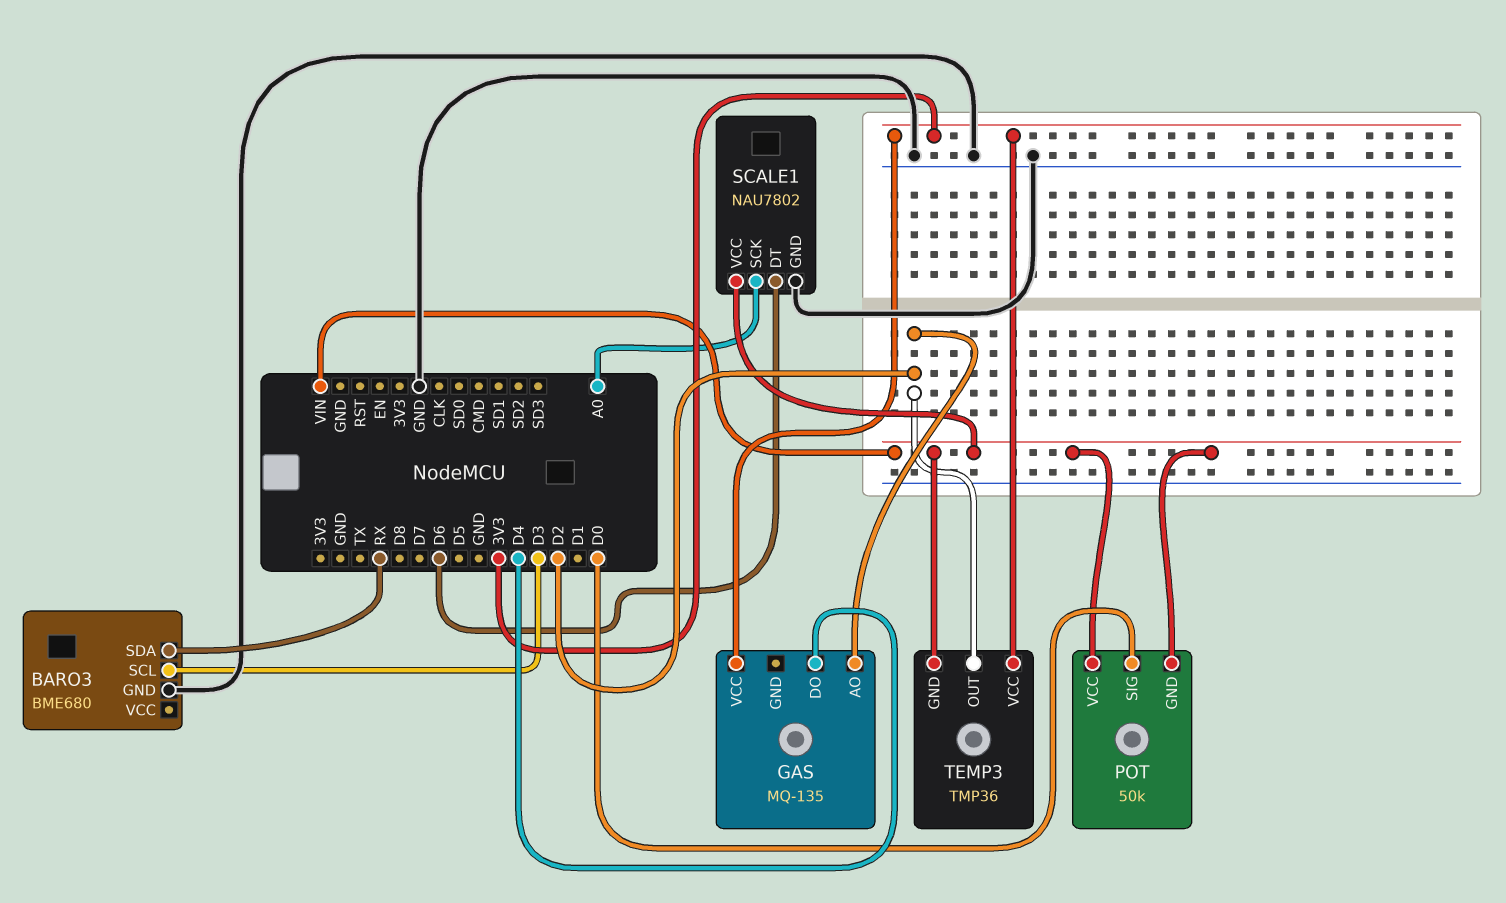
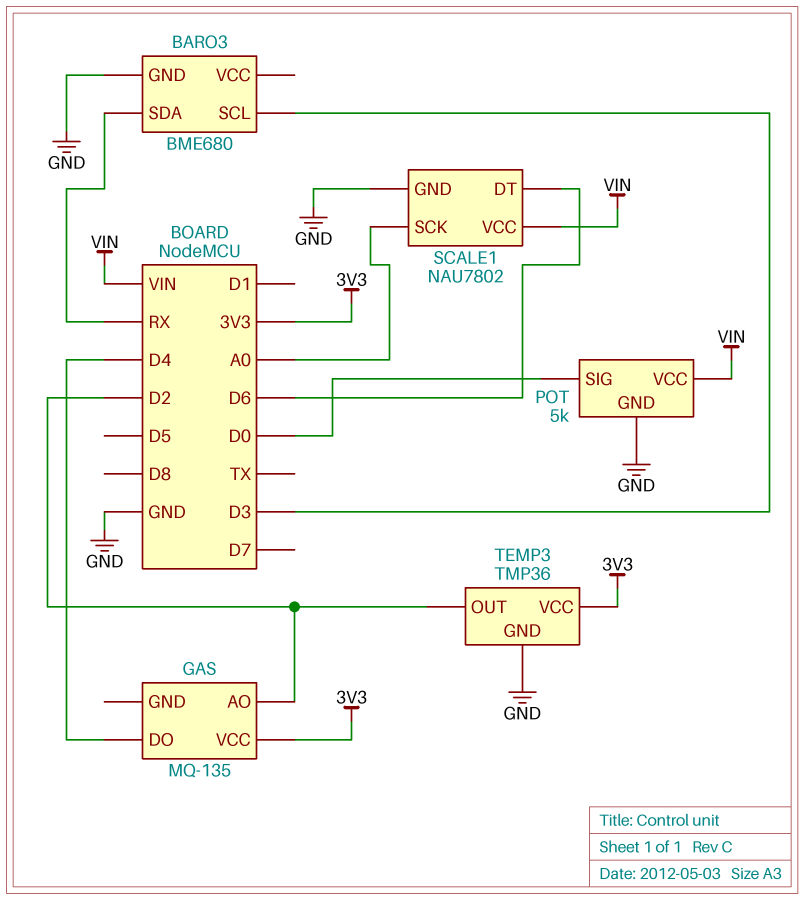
POT: 50k -> 5k
POT pin GND: VIN -> GND
TEMP3 pin GND: VIN -> GND

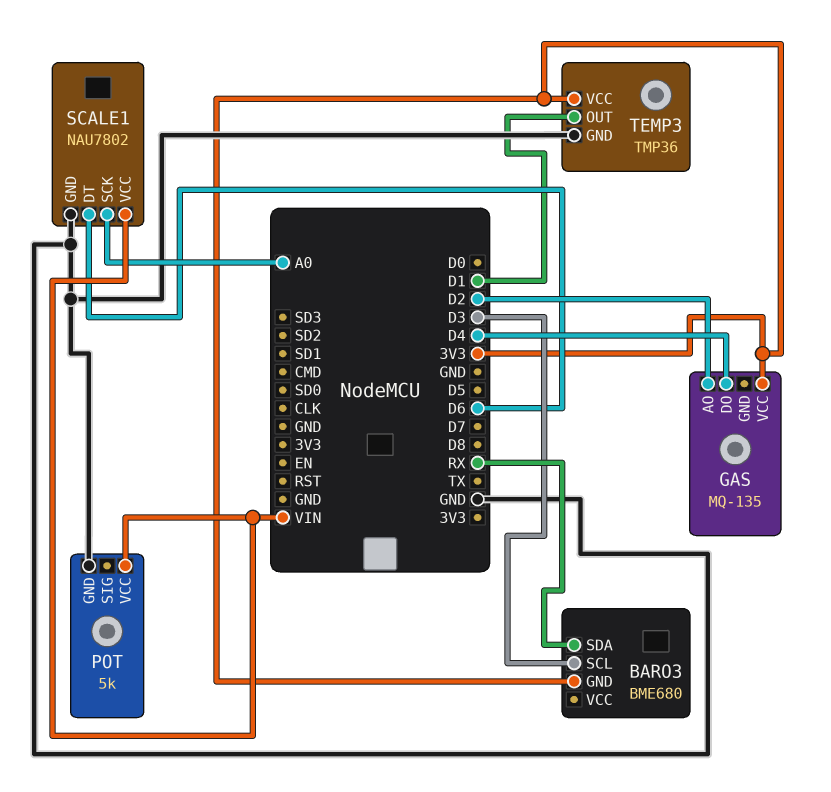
BARO3 pin GND: GND -> 3V3
POT pin SIG: D0 -> none
TEMP3 pin OUT: D2 -> D1

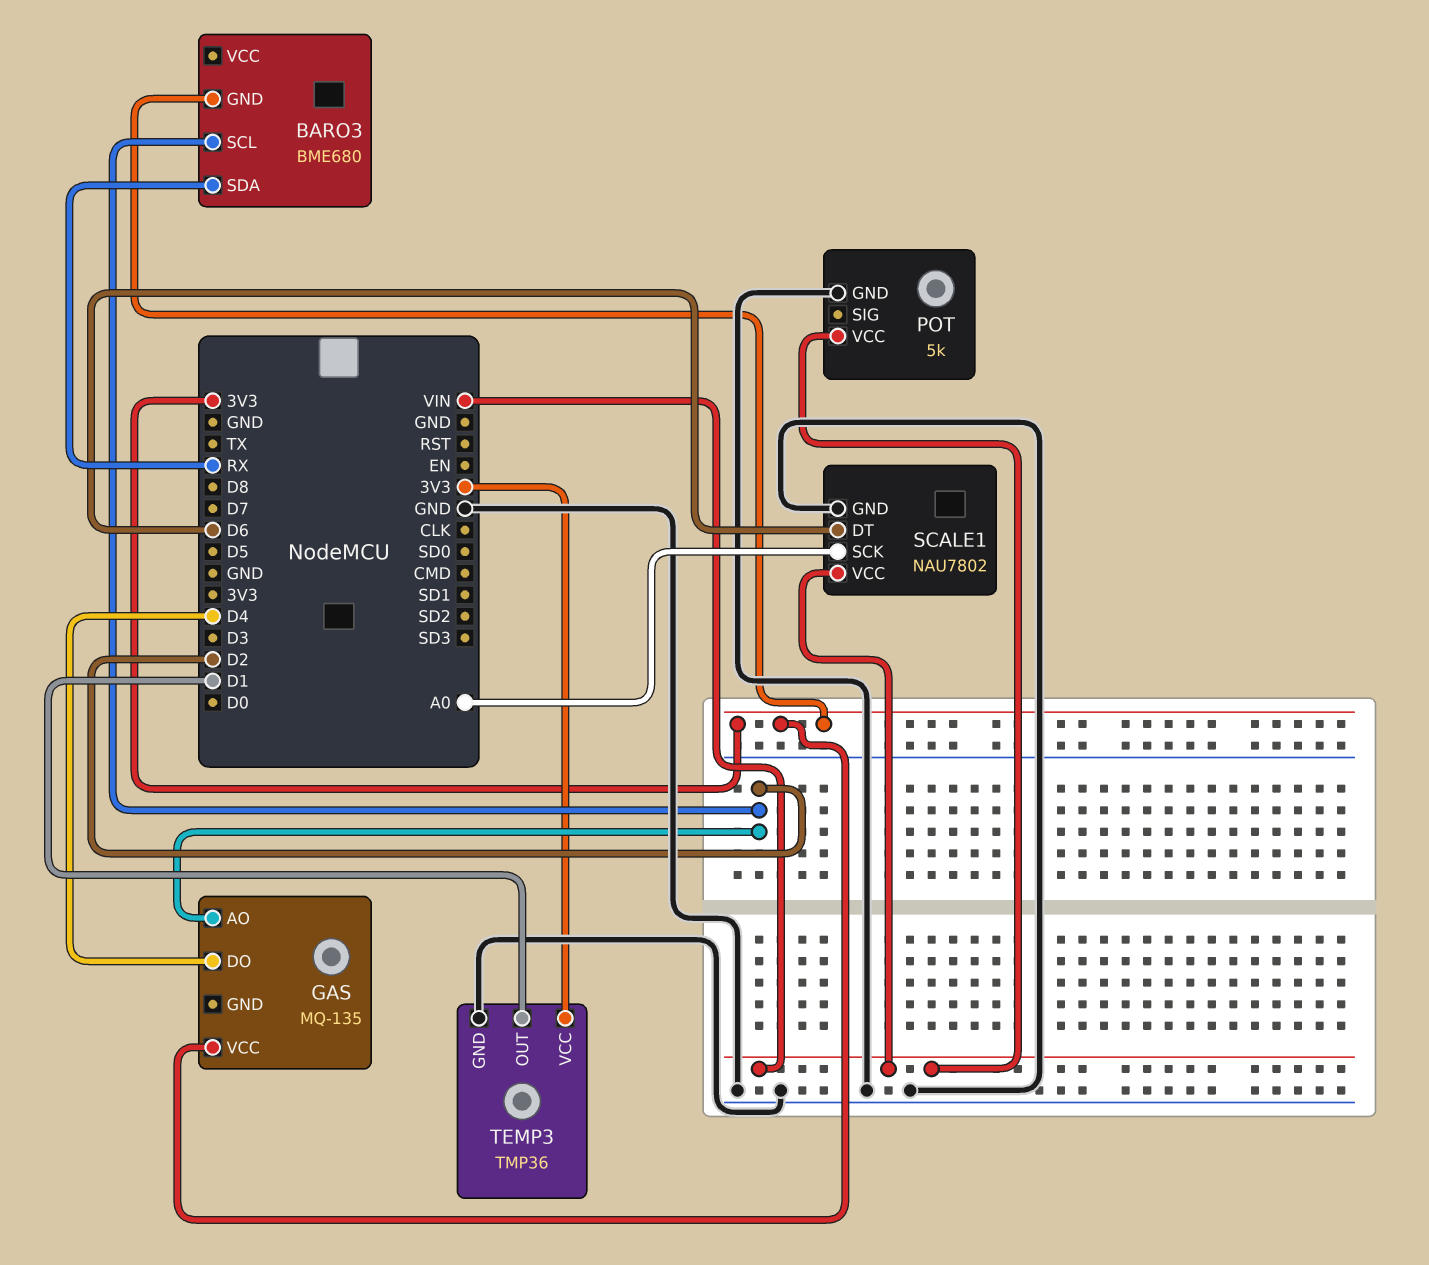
BARO3 pin SCL: D3 -> D2

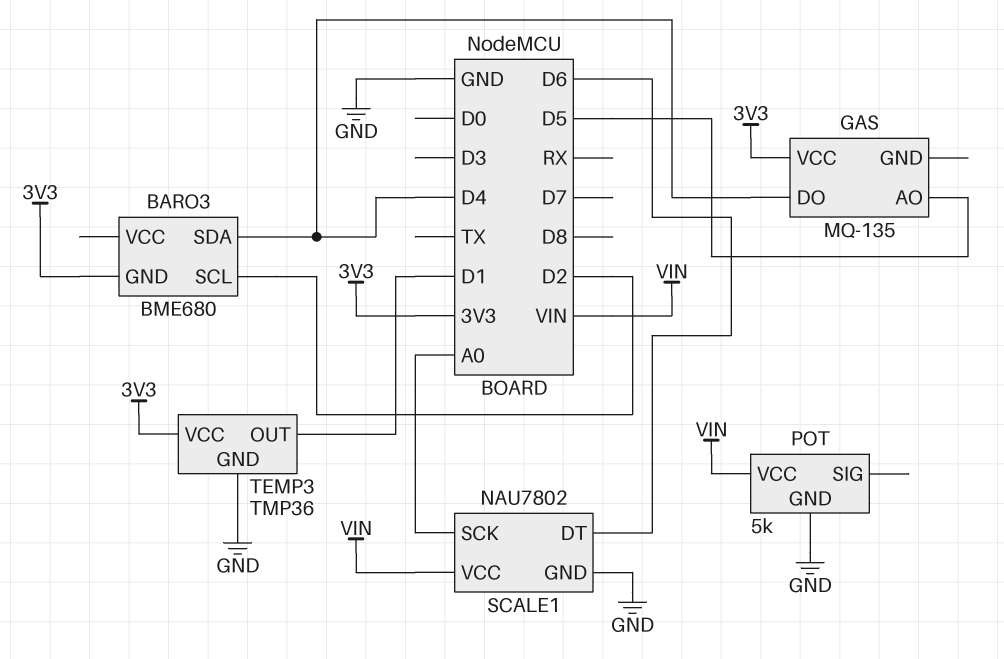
BARO3 pin SDA: RX -> D4
GAS pin AO: D2 -> D5

